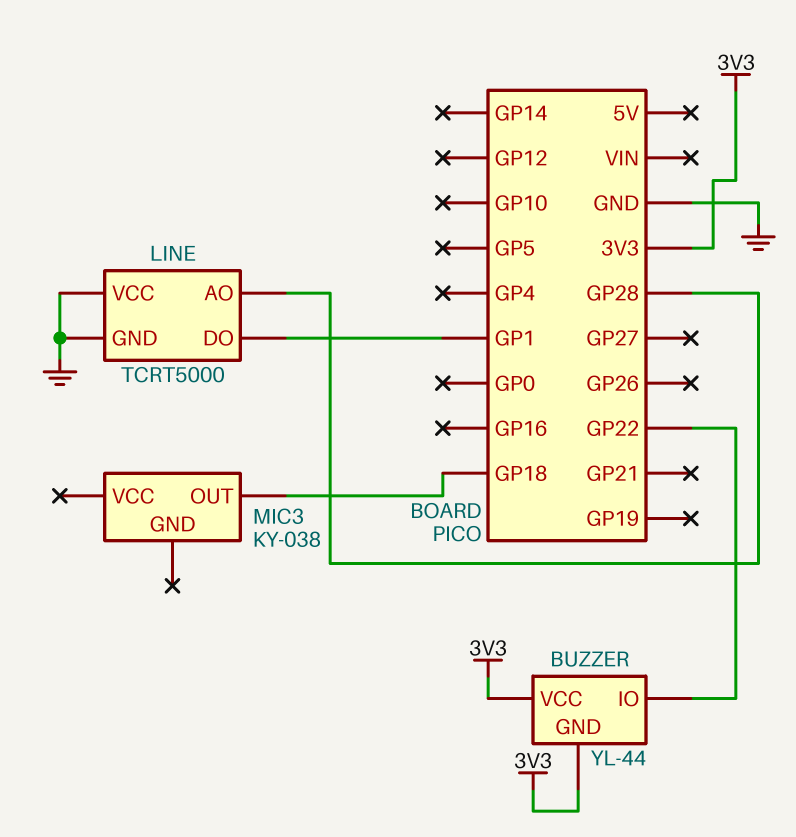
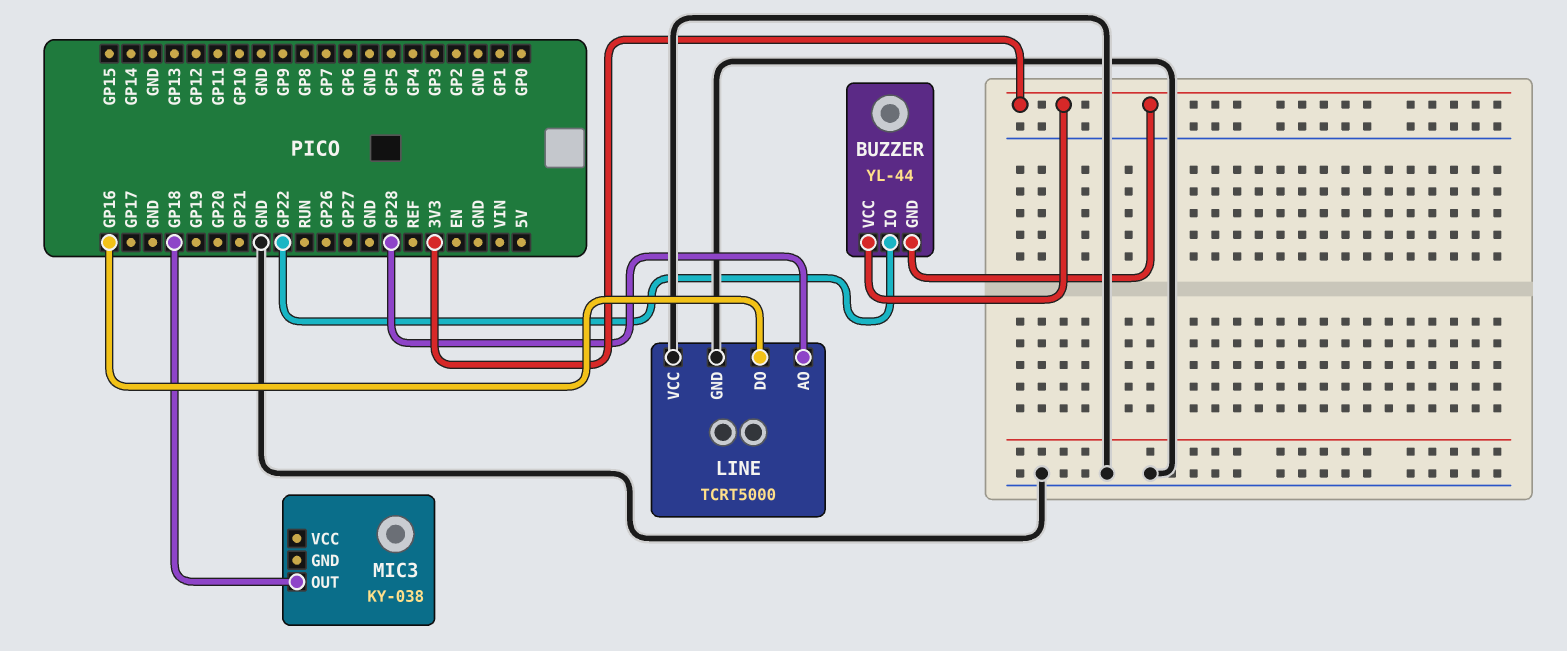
LINE pin DO: GP1 -> GP16

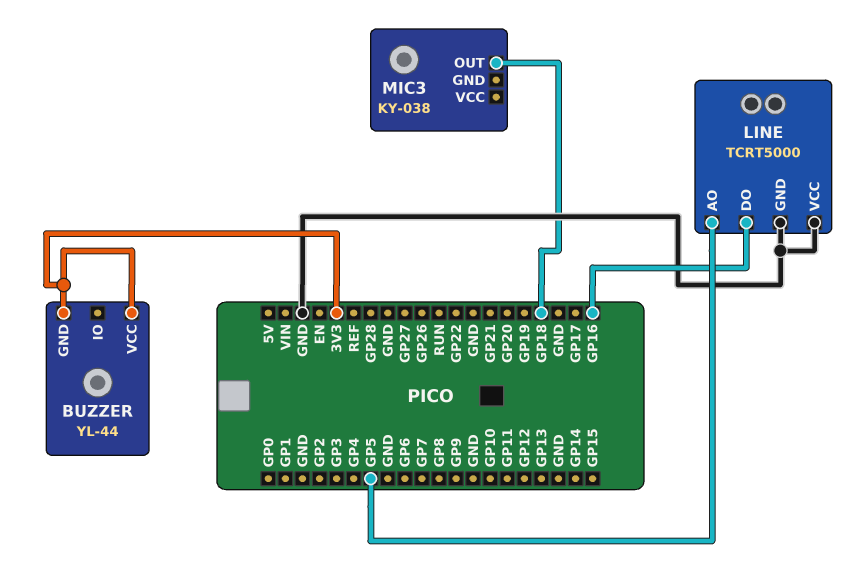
BUZZER pin IO: GP22 -> none
LINE pin AO: GP28 -> GP5

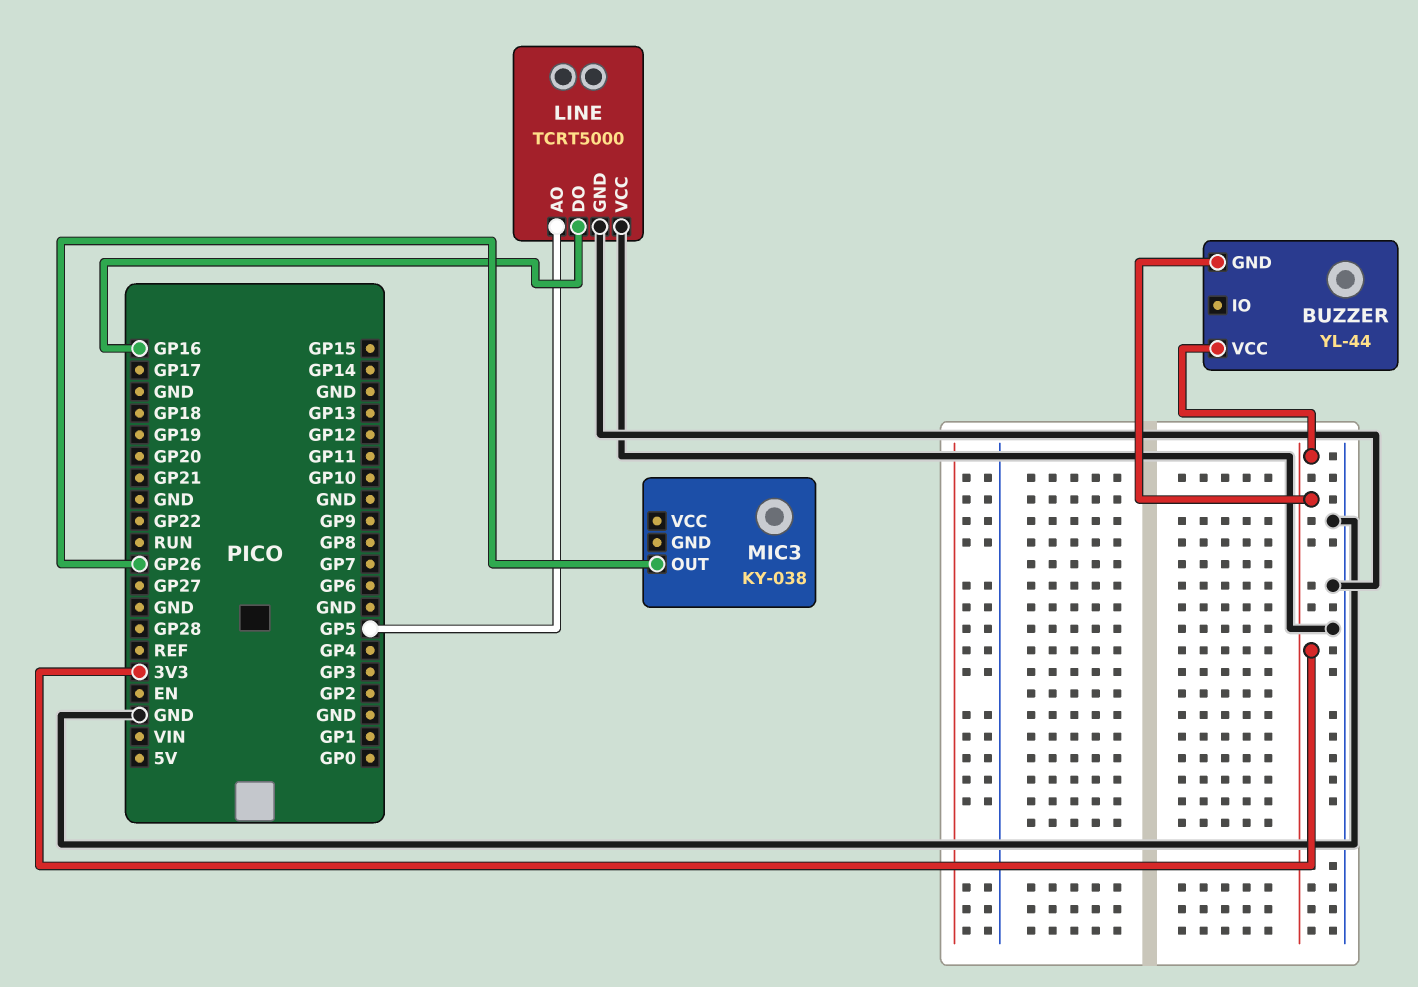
MIC3 pin OUT: GP18 -> GP26

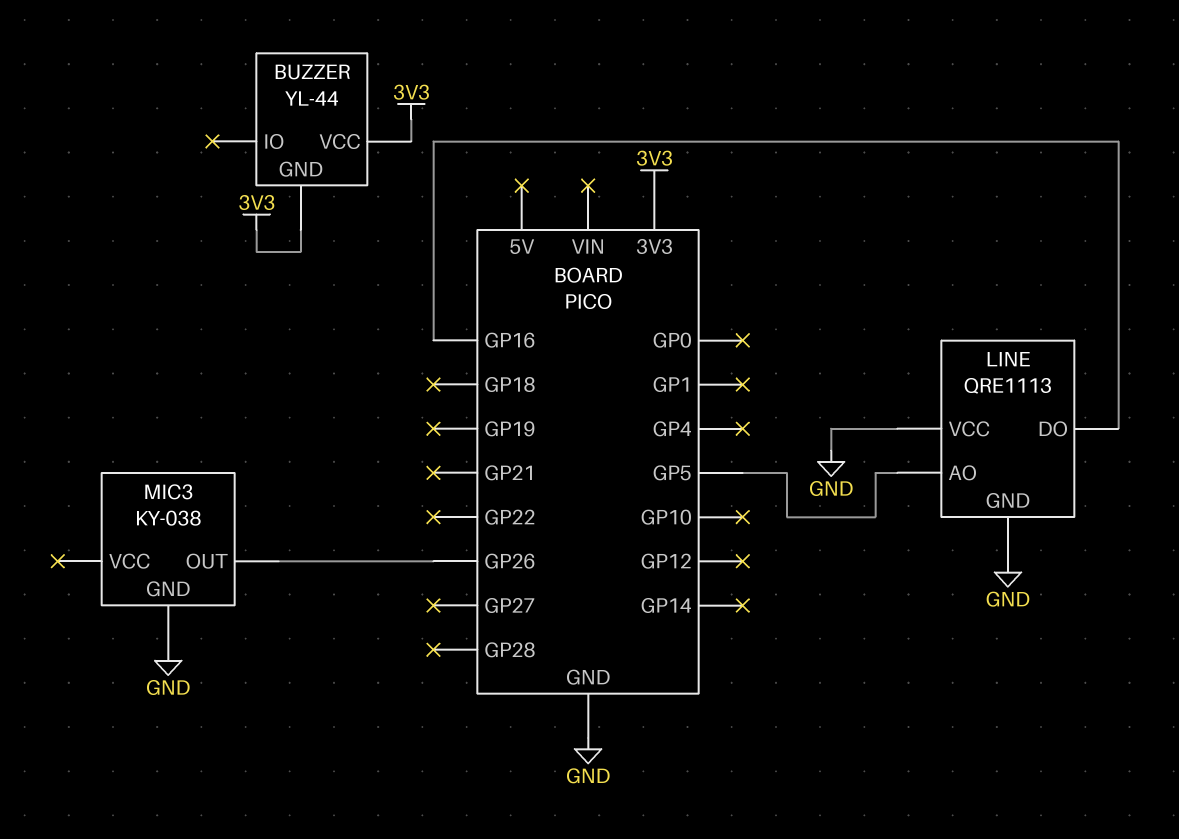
LINE: TCRT5000 -> QRE1113
MIC3 pin GND: none -> GND

